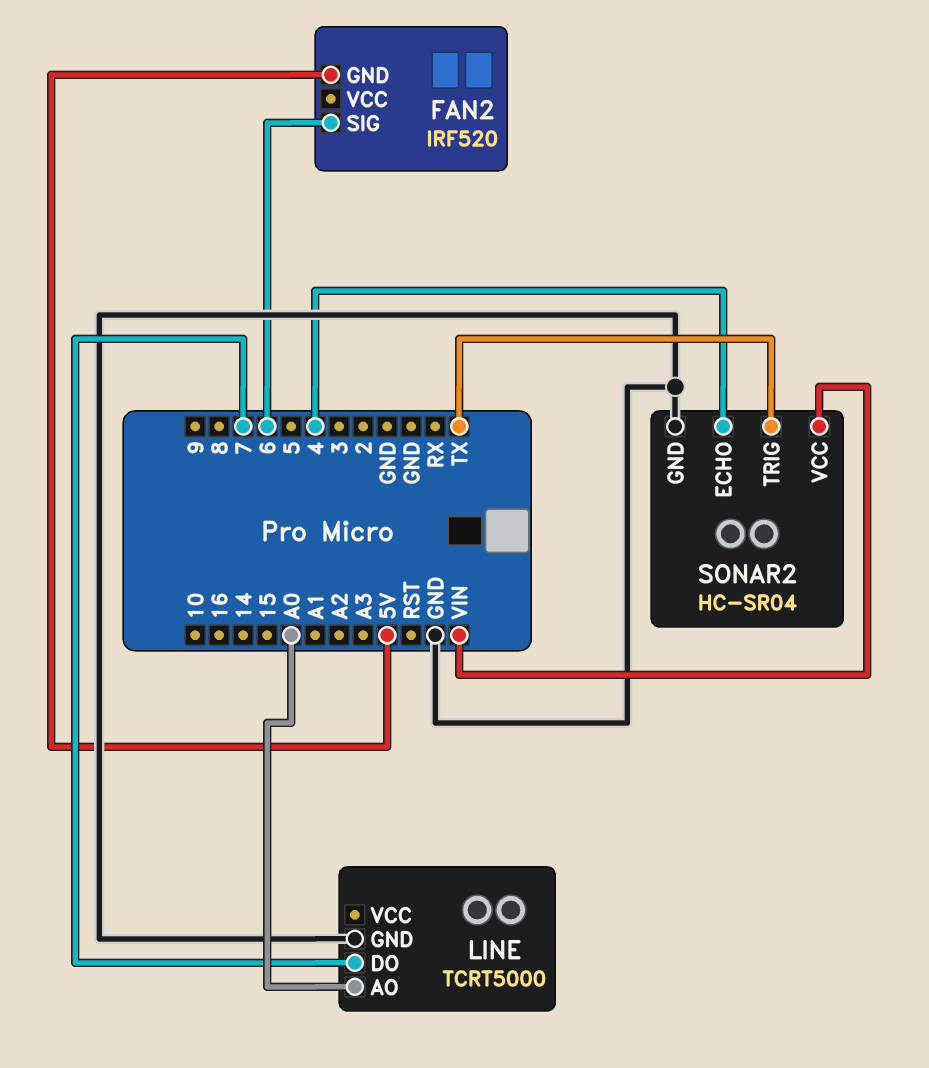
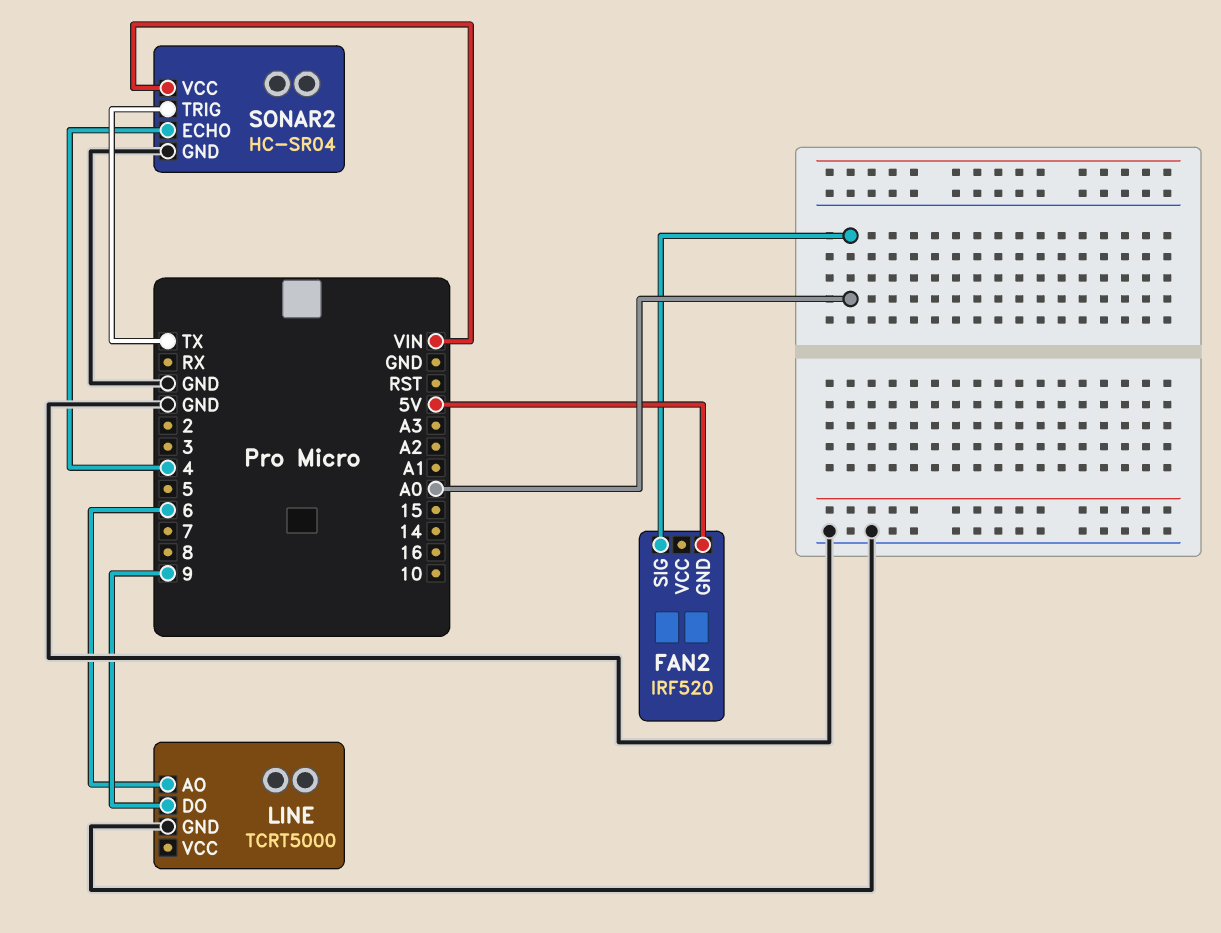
FAN2 pin SIG: 6 -> A0
LINE pin AO: A0 -> 6
LINE pin DO: 7 -> 9

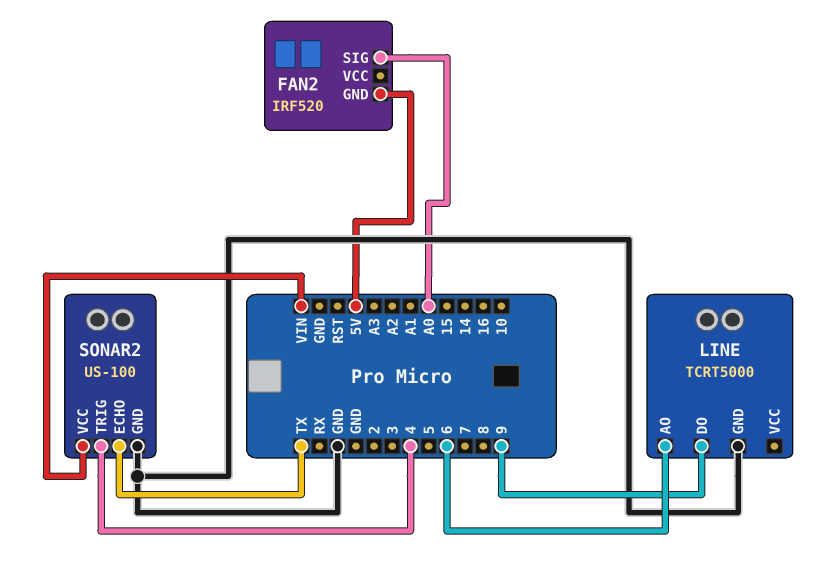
SONAR2: HC-SR04 -> US-100
SONAR2 pin ECHO: 4 -> TX
SONAR2 pin TRIG: TX -> 4

